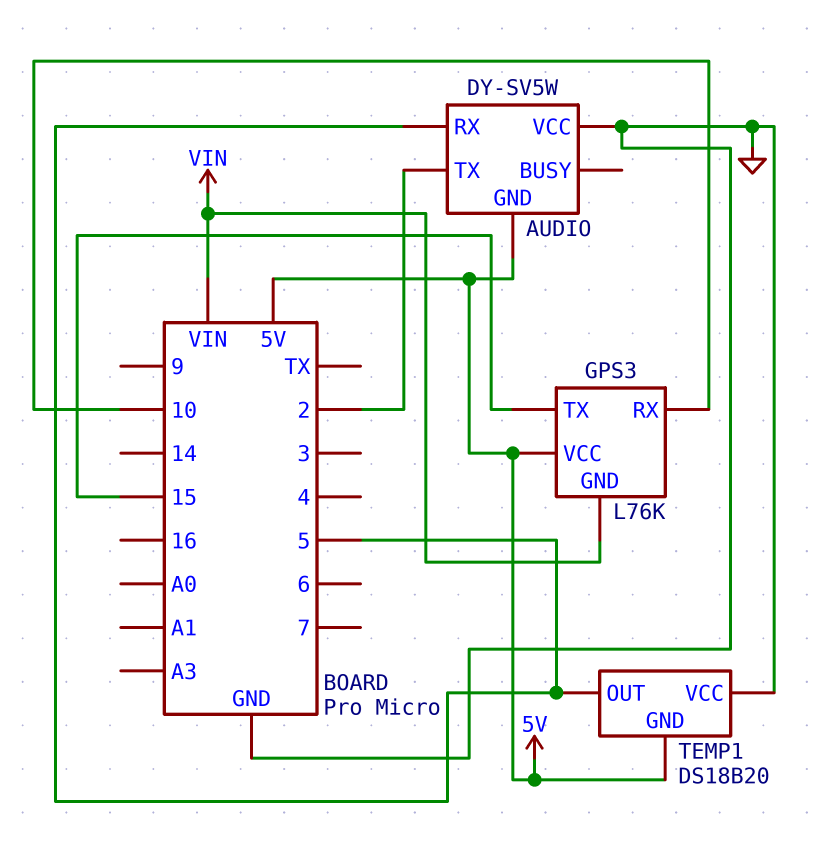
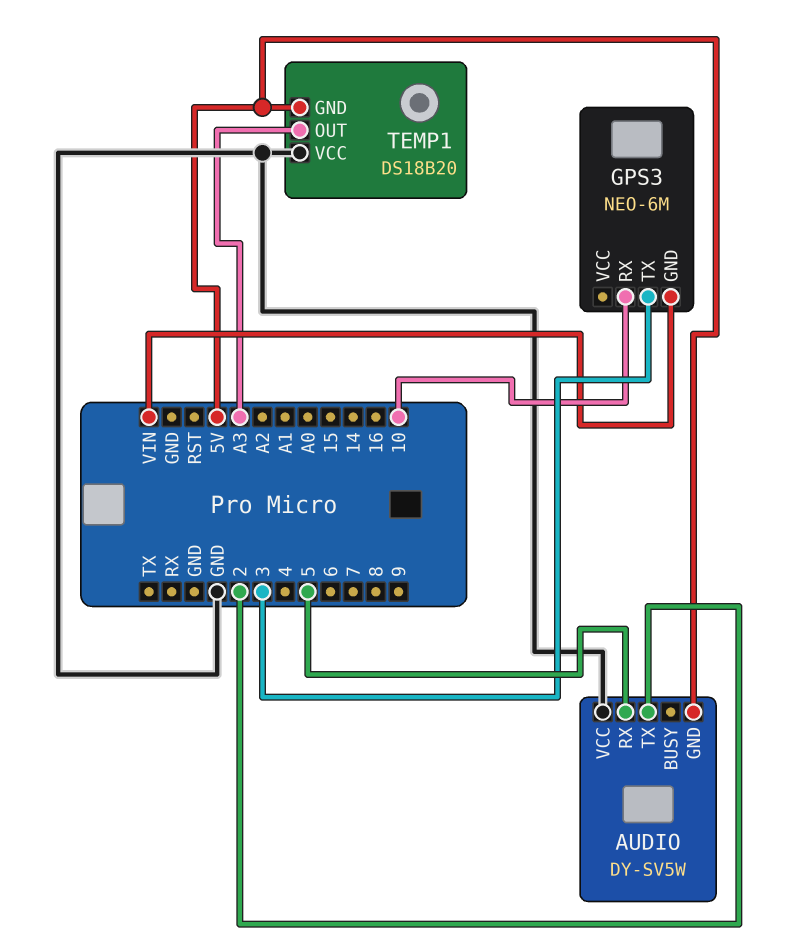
GPS3: L76K -> NEO-6M
GPS3 pin TX: 15 -> 3
GPS3 pin VCC: 5V -> none
TEMP1 pin OUT: 5 -> A3

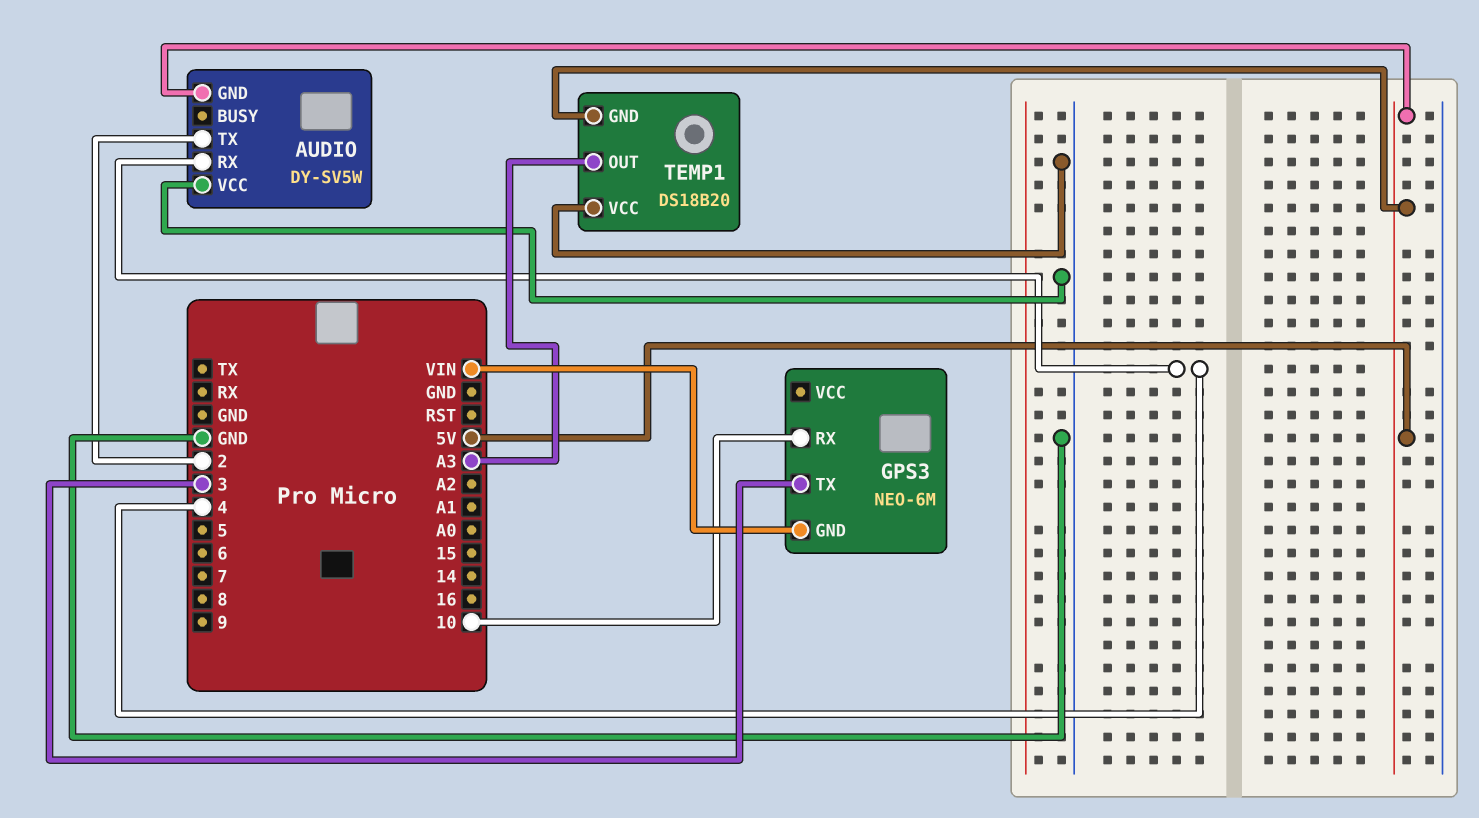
AUDIO pin RX: 5 -> 4

